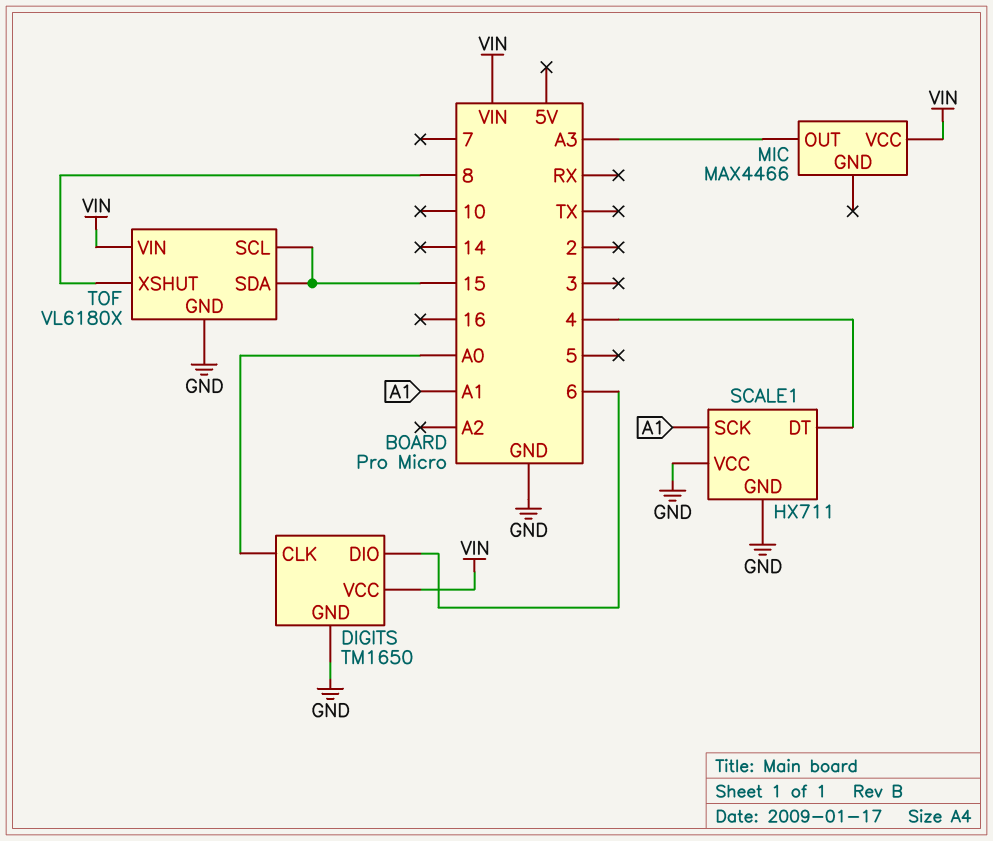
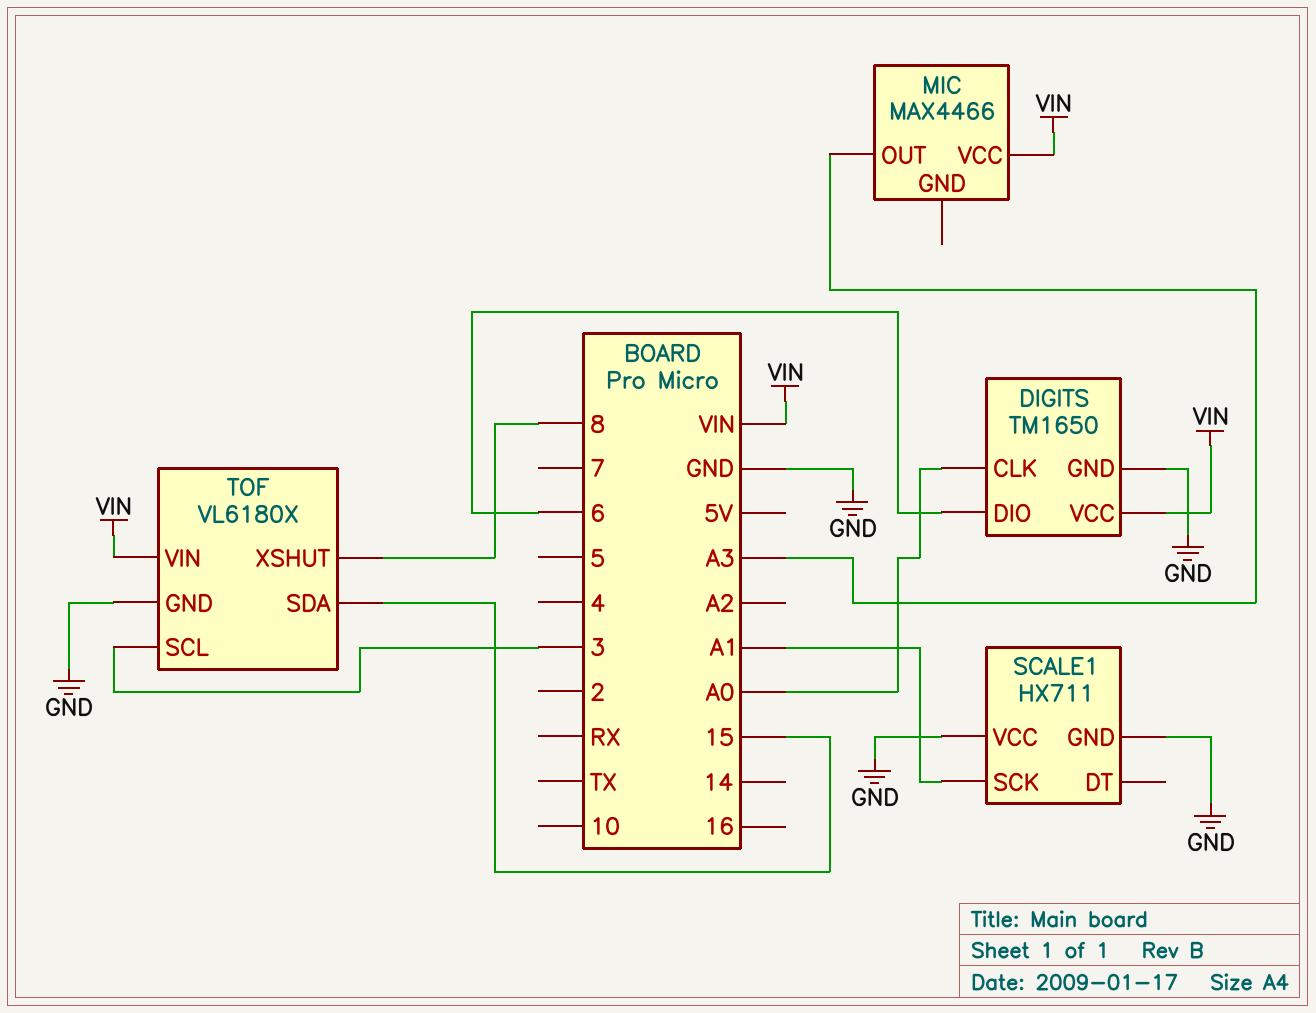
SCALE1 pin DT: 4 -> none
TOF pin SCL: 15 -> 3

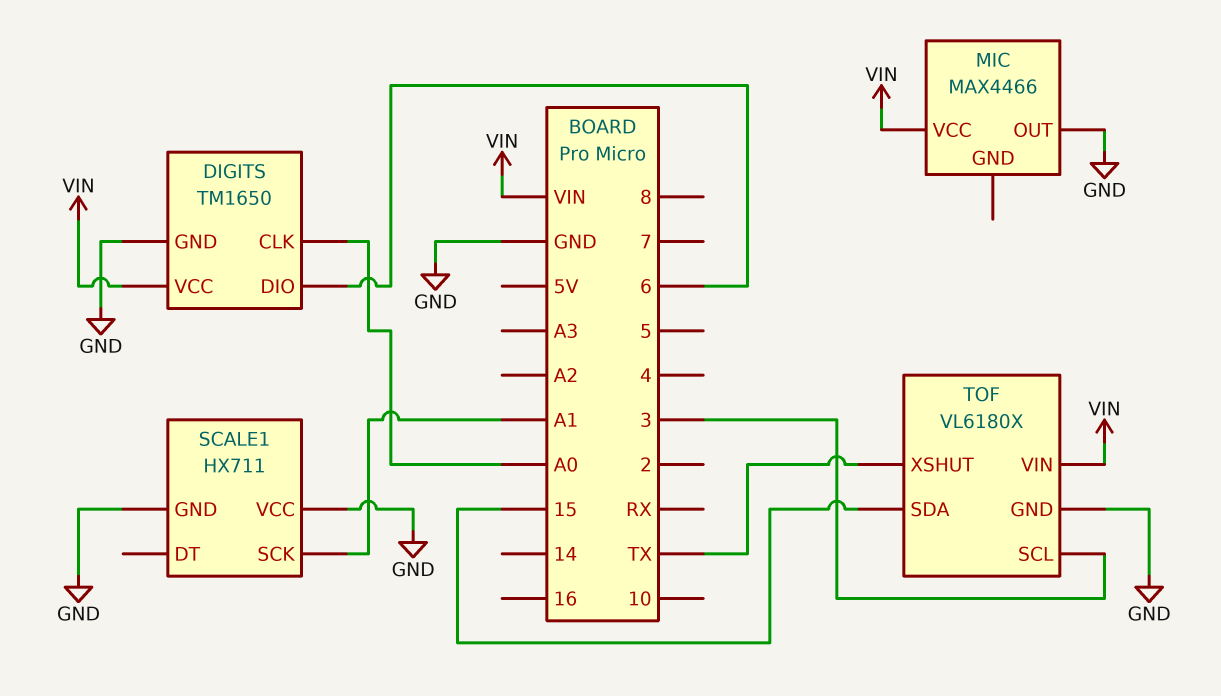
MIC pin OUT: A3 -> GND
TOF pin XSHUT: 8 -> TX

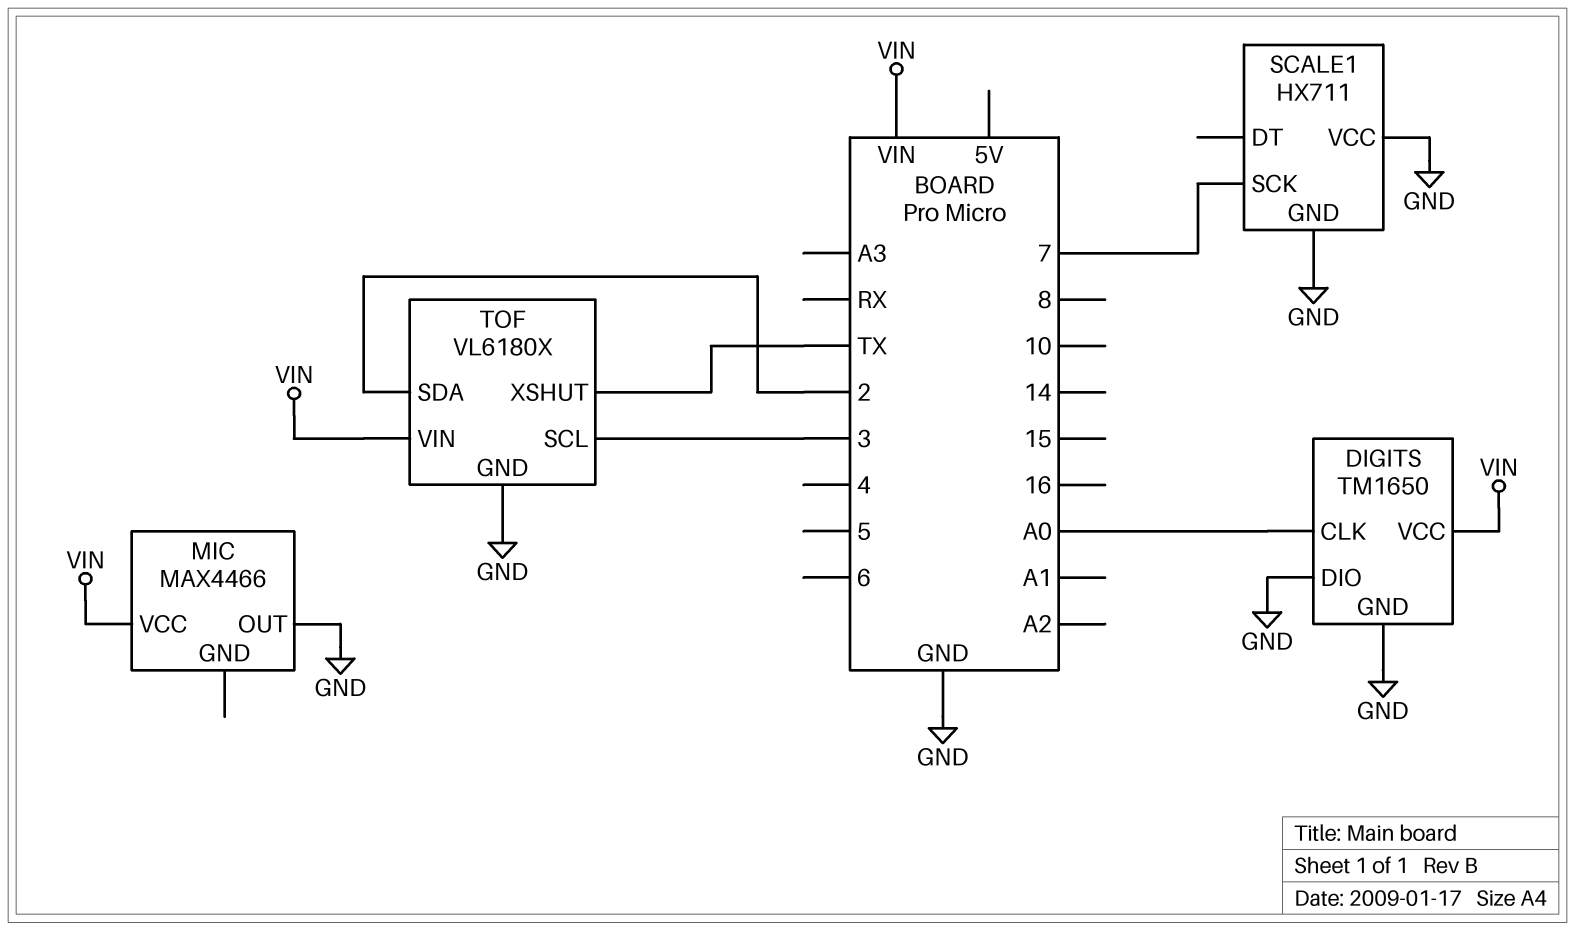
DIGITS pin DIO: 6 -> GND
SCALE1 pin SCK: A1 -> 7
TOF pin SDA: 15 -> 2

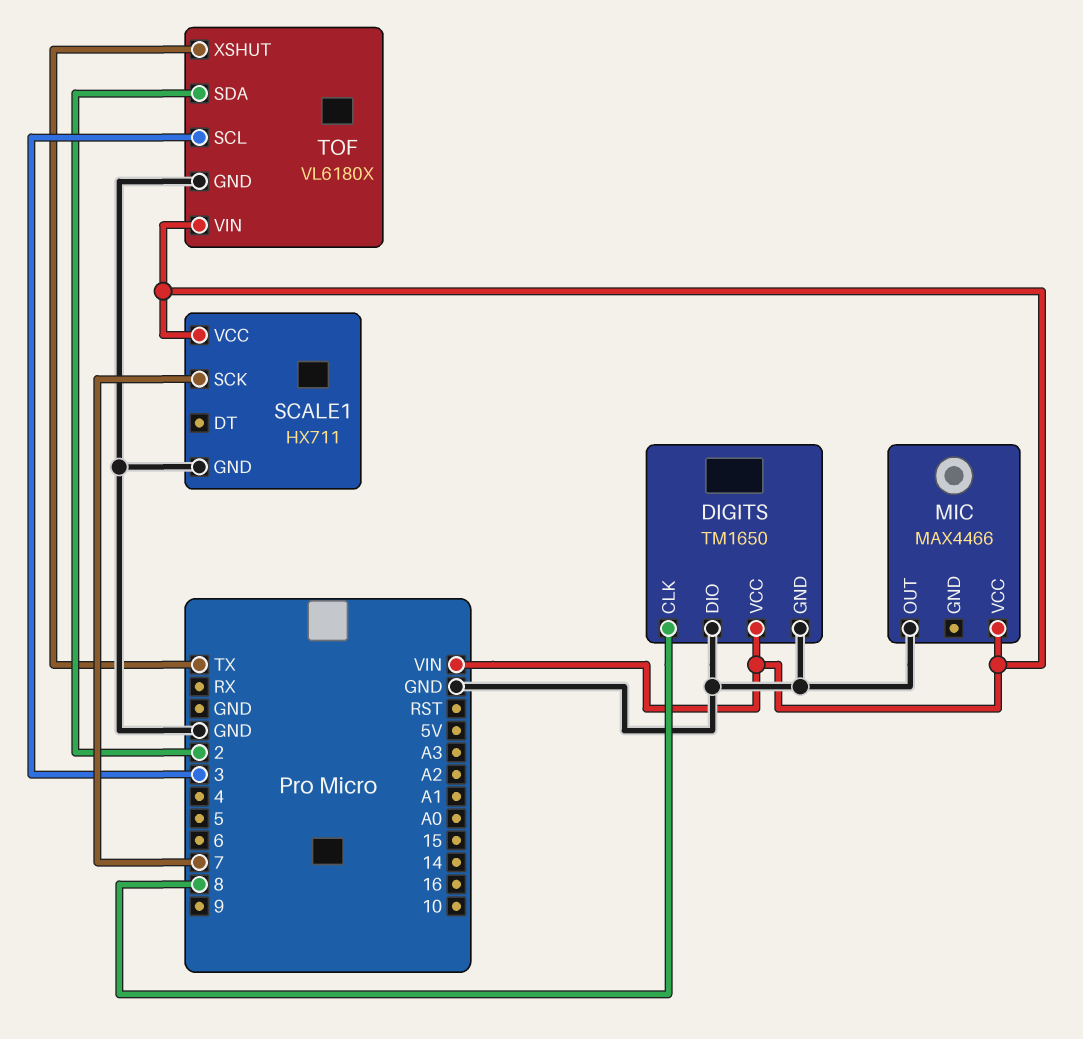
DIGITS pin CLK: A0 -> 8
SCALE1 pin VCC: GND -> VIN

